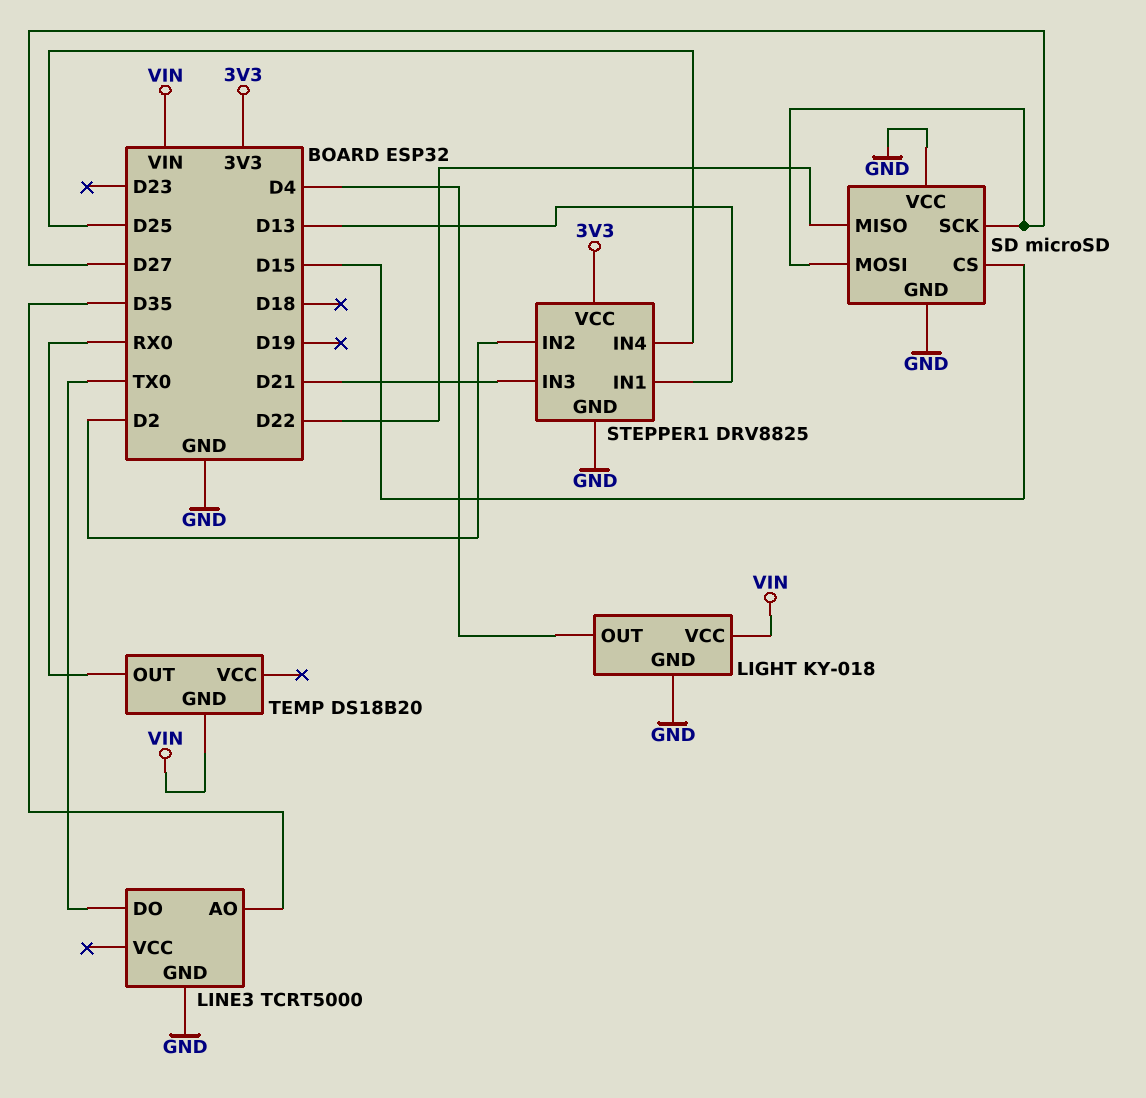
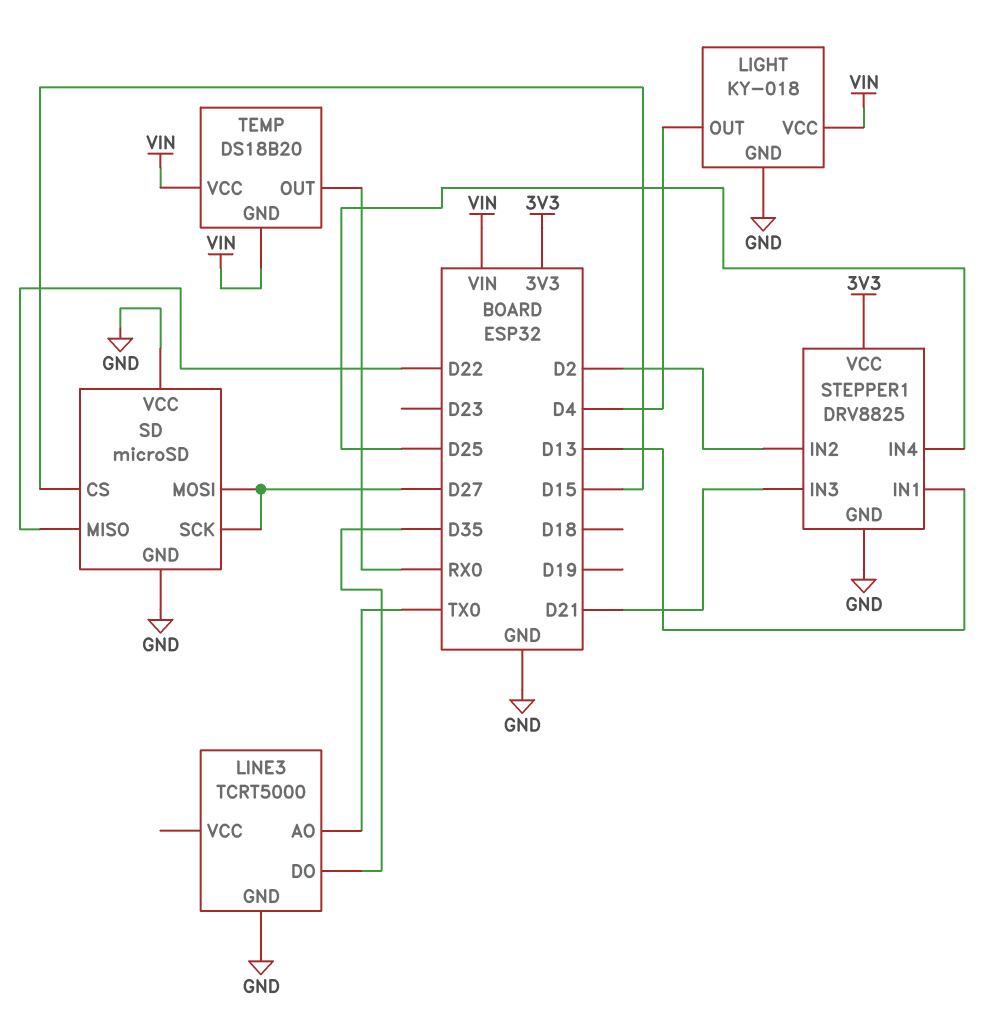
LINE3 pin AO: D35 -> TX0
LINE3 pin DO: TX0 -> D35
TEMP pin VCC: none -> VIN

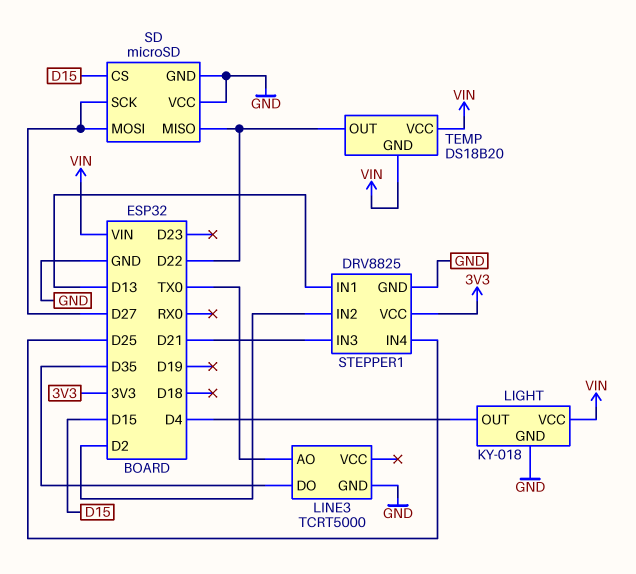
TEMP pin OUT: RX0 -> D22

